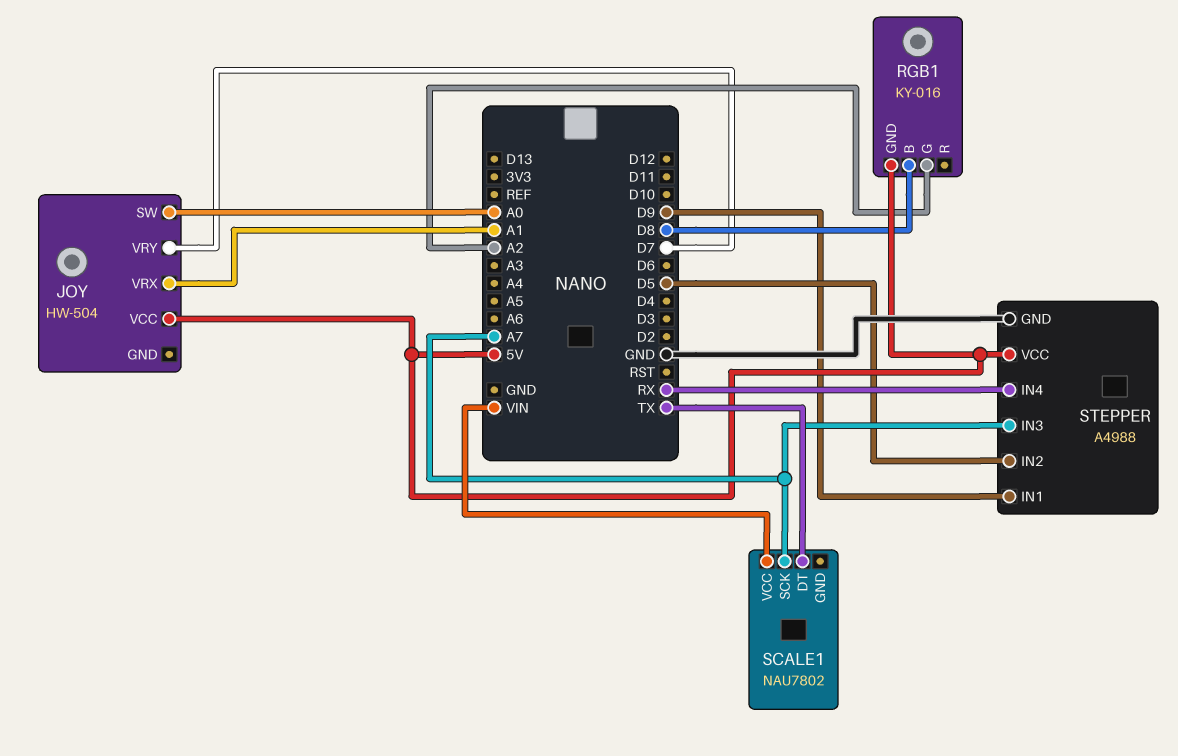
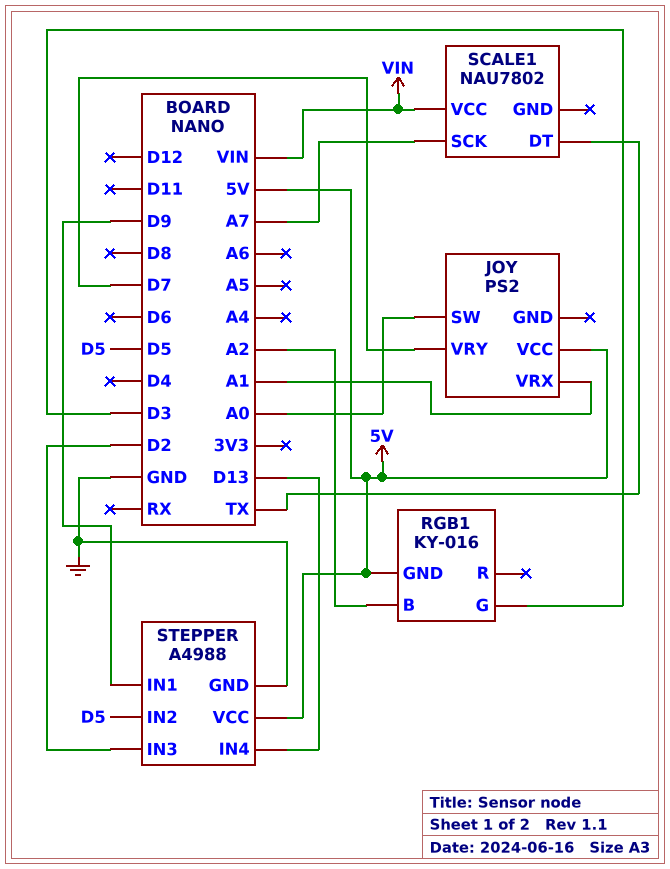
JOY: HW-504 -> PS2
RGB1 pin B: D8 -> A2
RGB1 pin G: A2 -> D3
STEPPER pin IN3: A7 -> D2
STEPPER pin IN4: RX -> D13

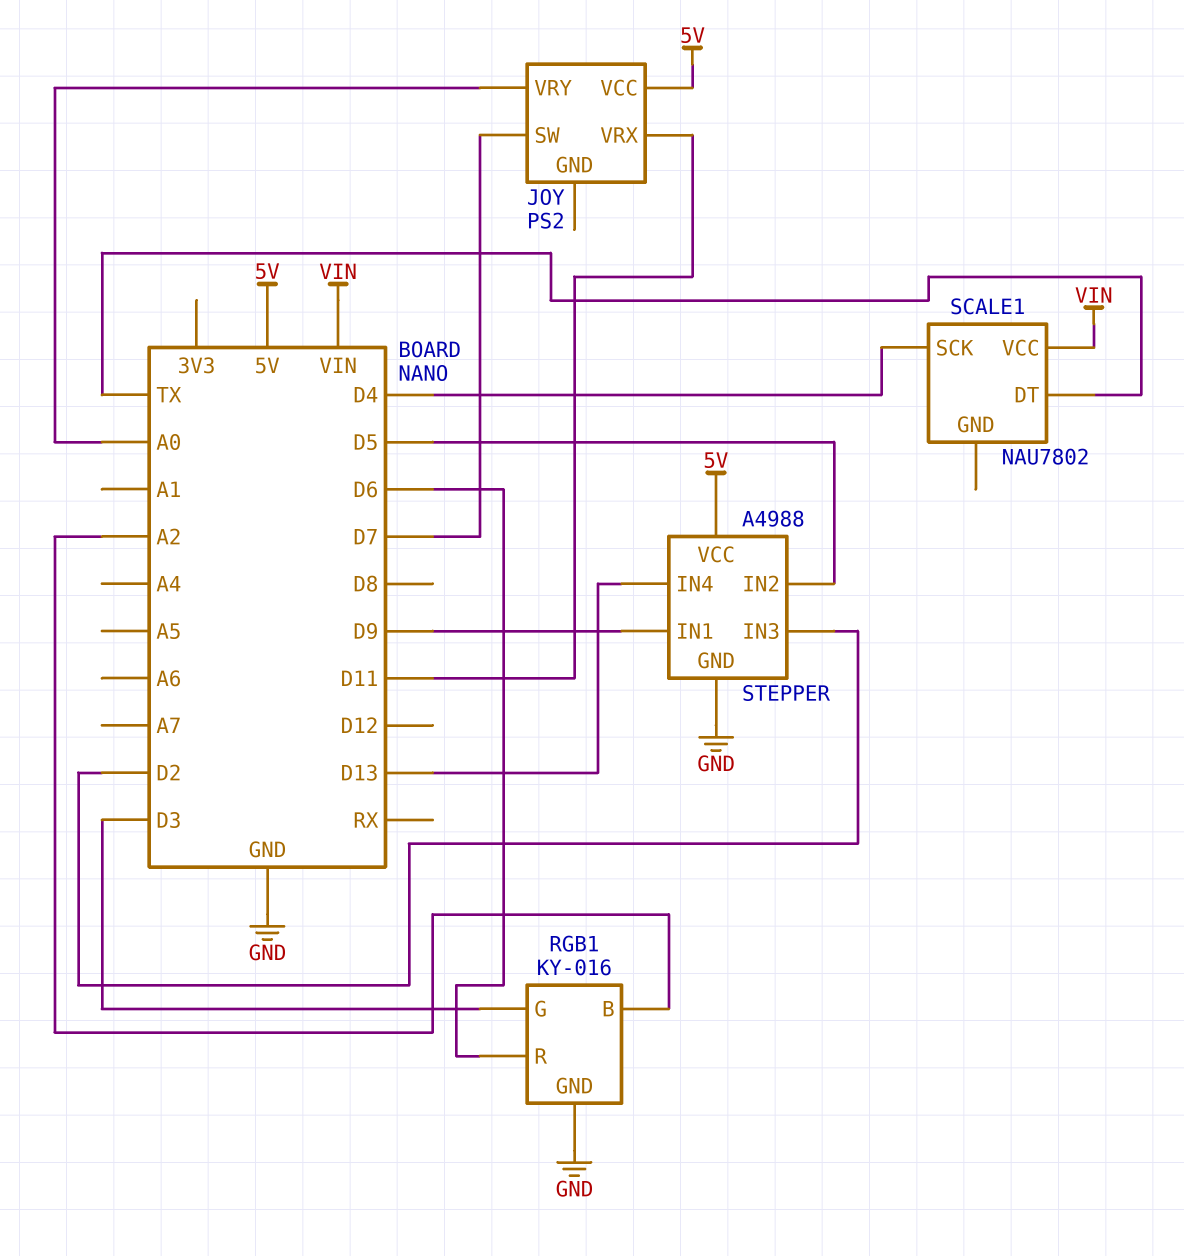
JOY pin SW: A0 -> D7
JOY pin VRX: A1 -> D11
JOY pin VRY: D7 -> A0
RGB1 pin GND: 5V -> GND
RGB1 pin R: none -> D6
SCALE1 pin SCK: A7 -> D4

